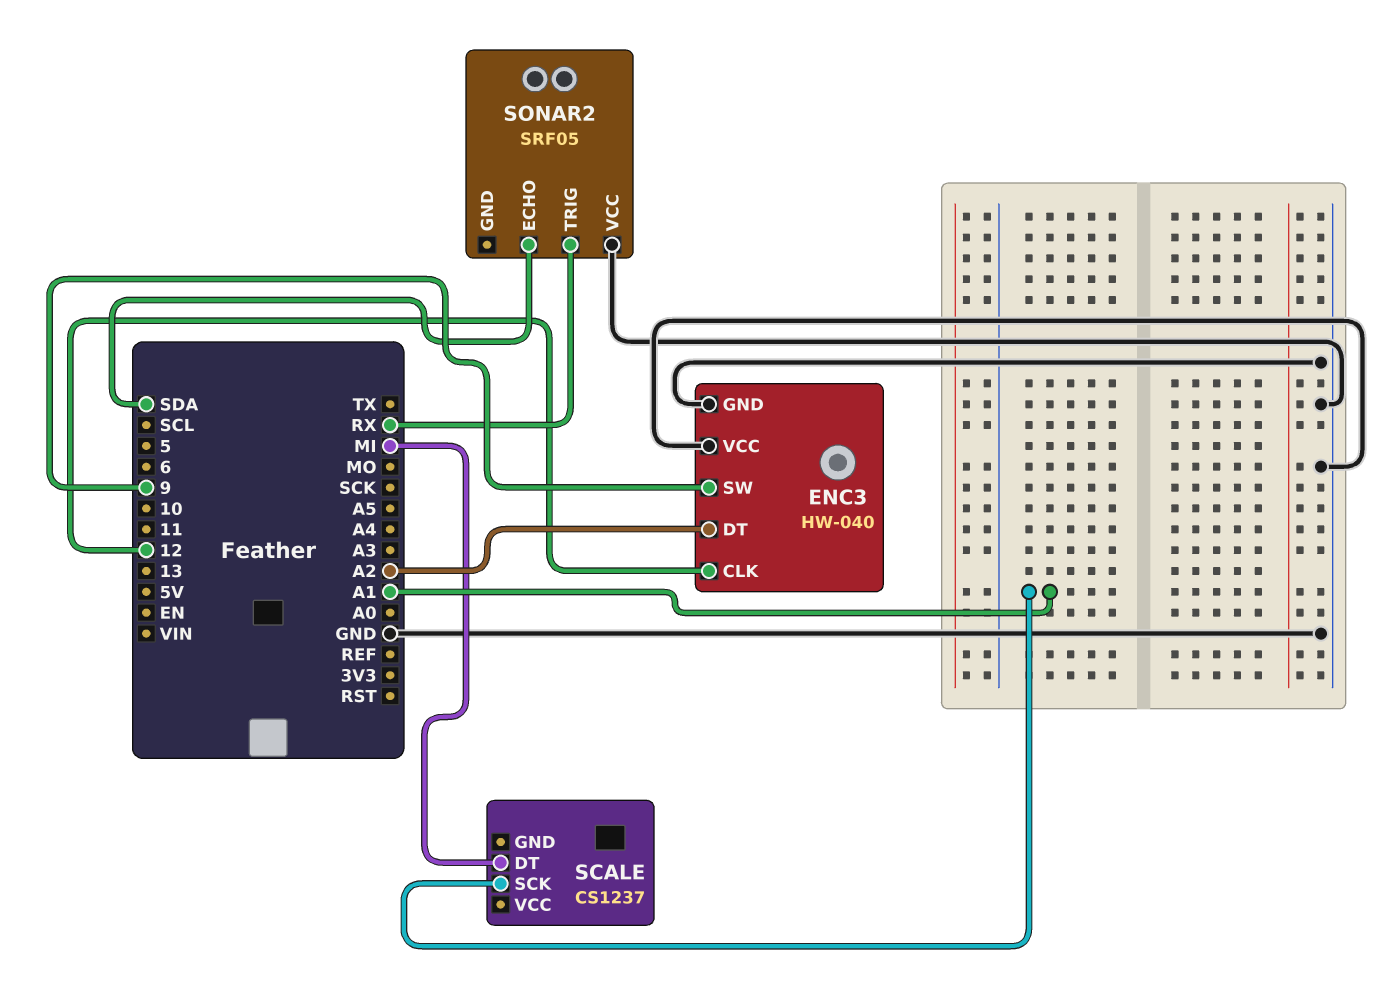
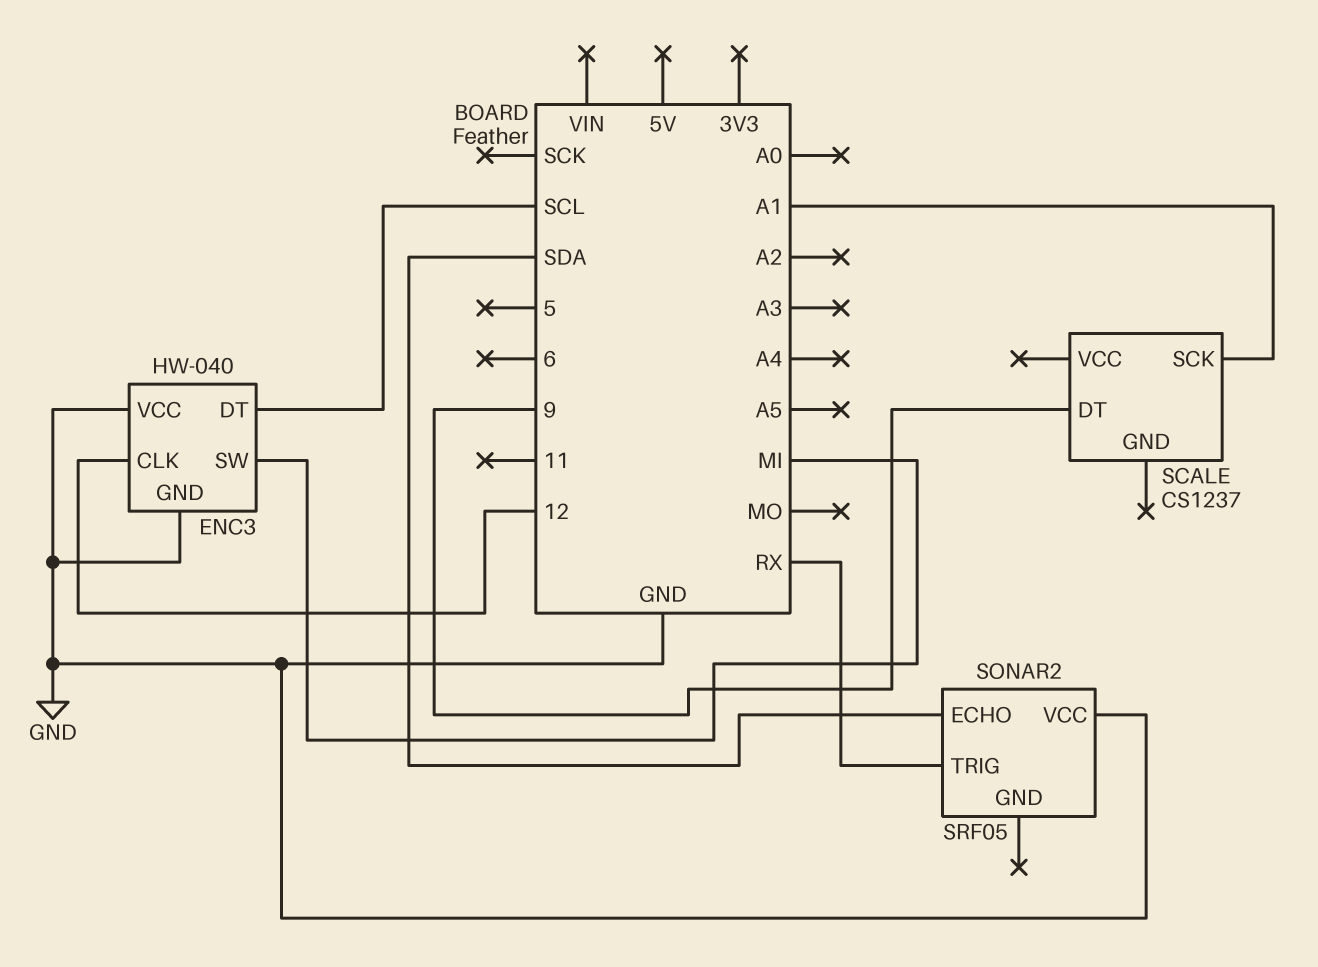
ENC3 pin DT: A2 -> SCL
ENC3 pin SW: 9 -> MI
SCALE pin DT: MI -> 9

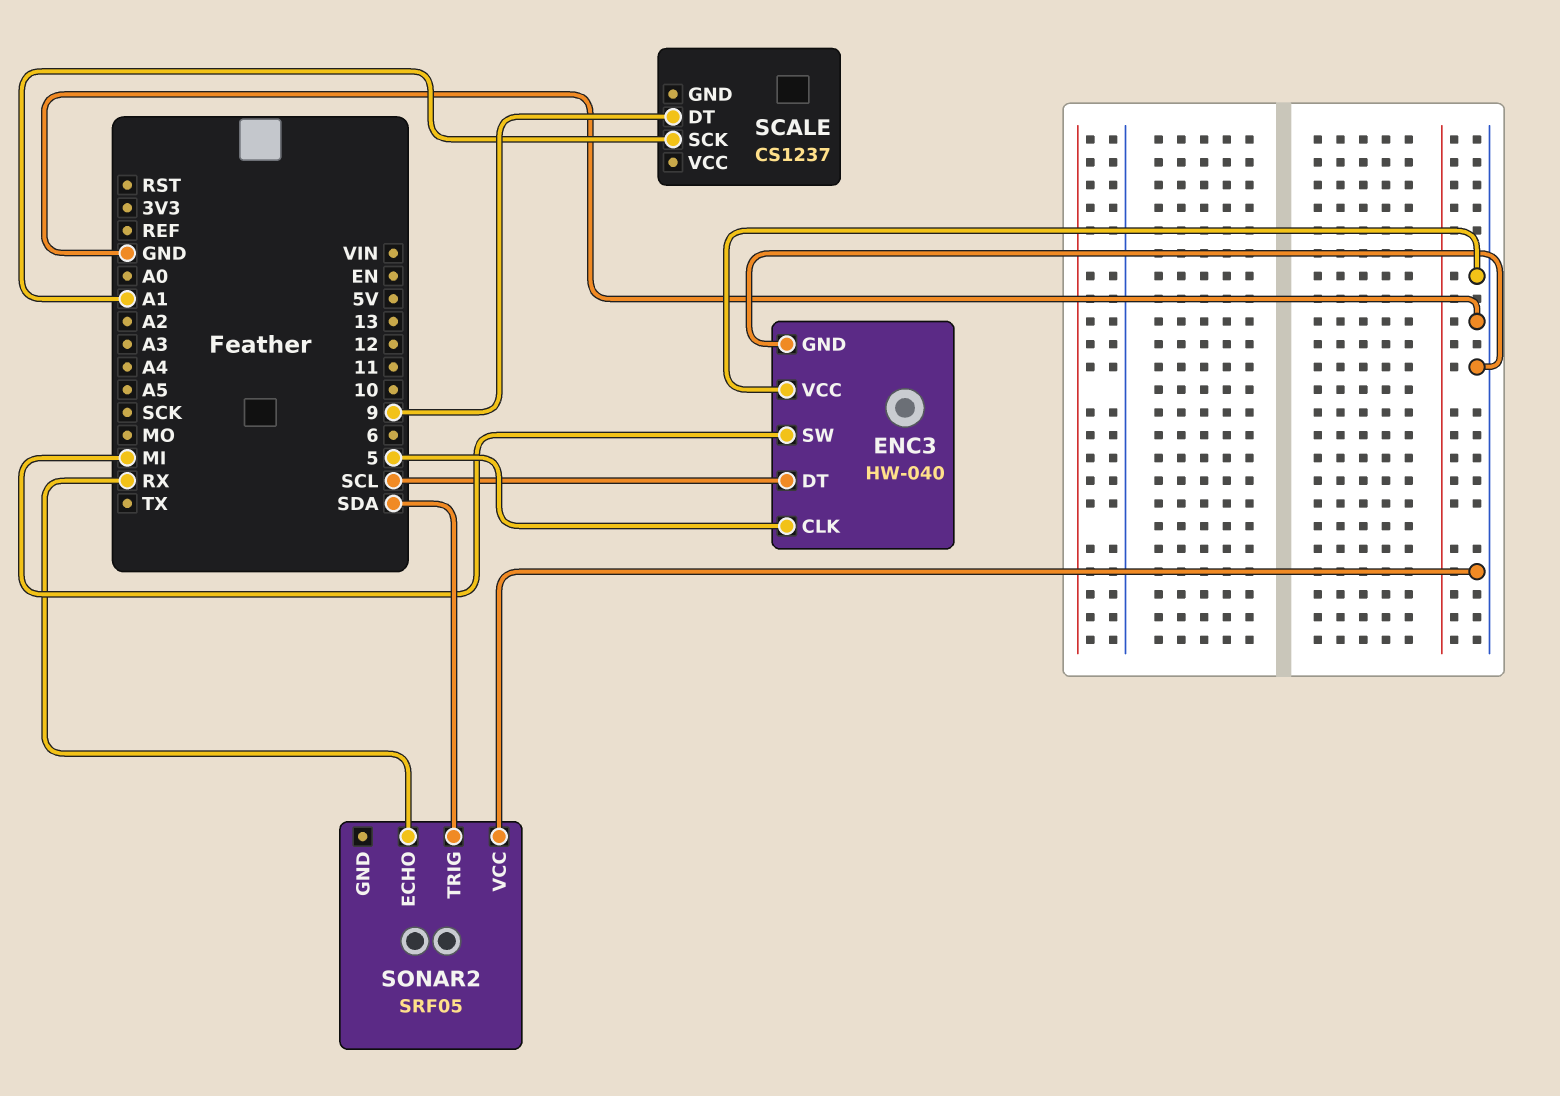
ENC3 pin CLK: 12 -> 5
SONAR2 pin ECHO: SDA -> RX
SONAR2 pin TRIG: RX -> SDA

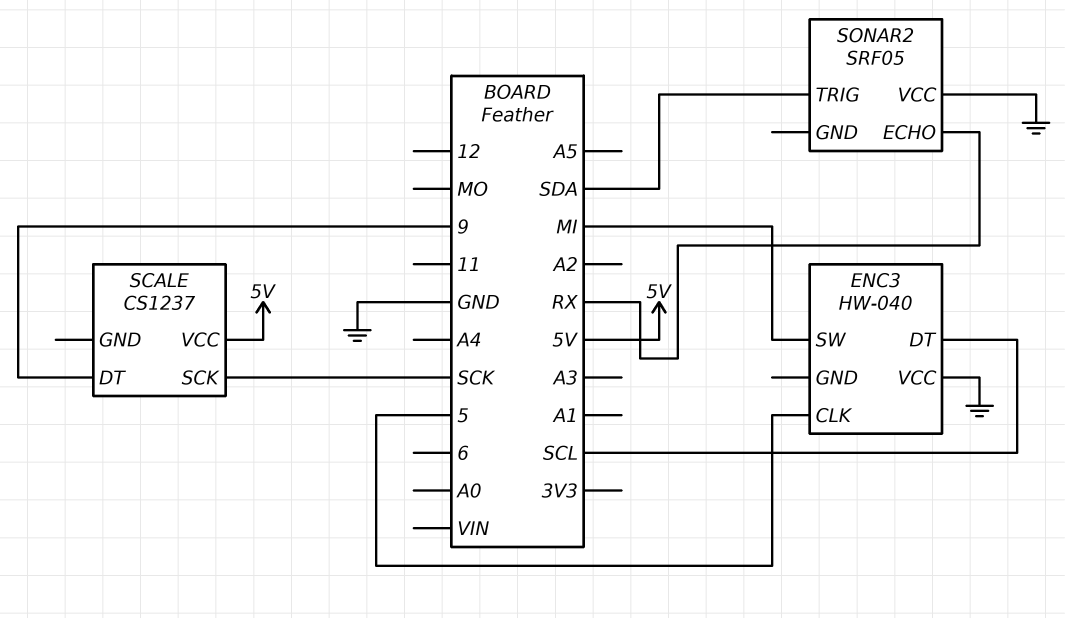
ENC3 pin GND: GND -> none
SCALE pin SCK: A1 -> SCK
SCALE pin VCC: none -> 5V

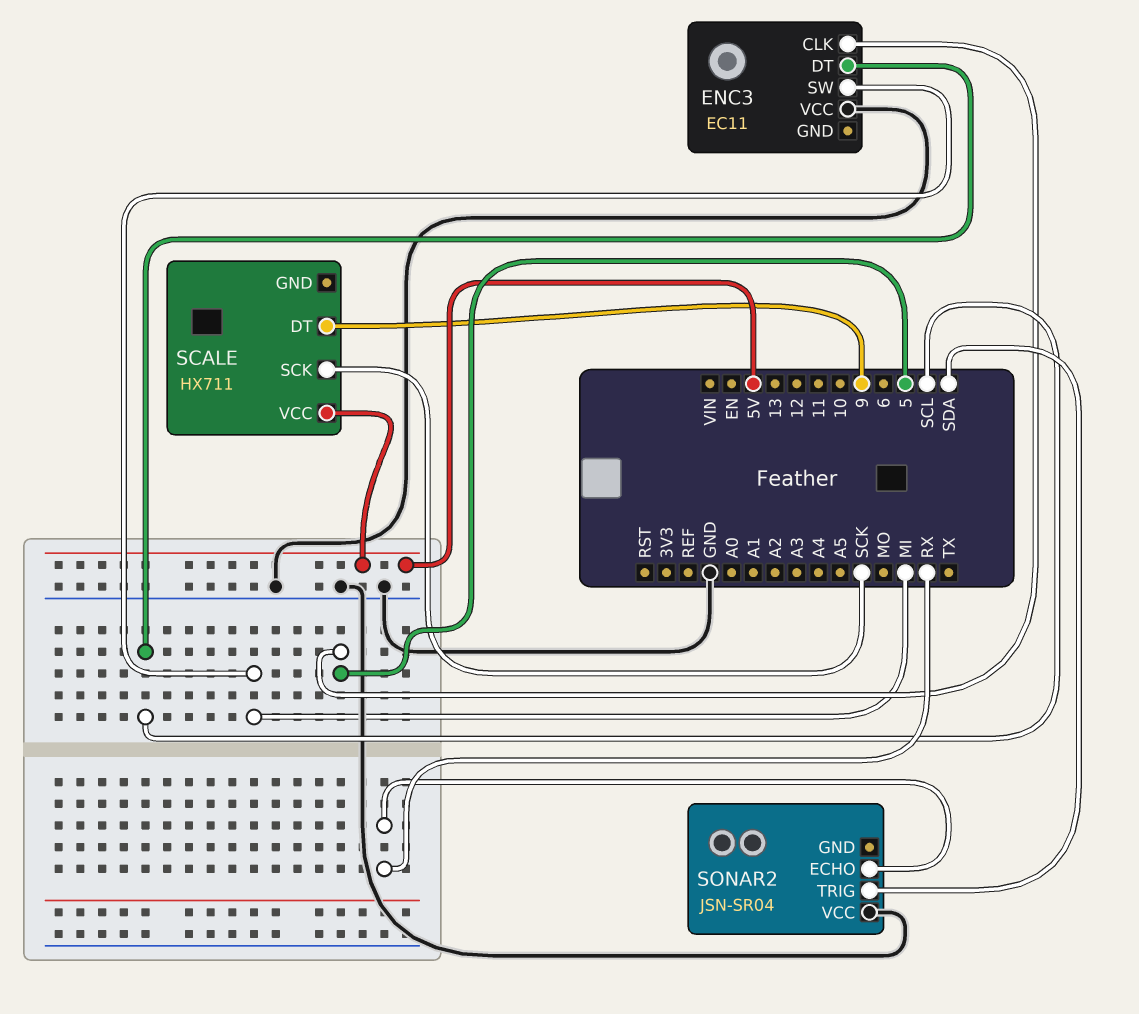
ENC3: HW-040 -> EC11
SCALE: CS1237 -> HX711
SONAR2: SRF05 -> JSN-SR04

